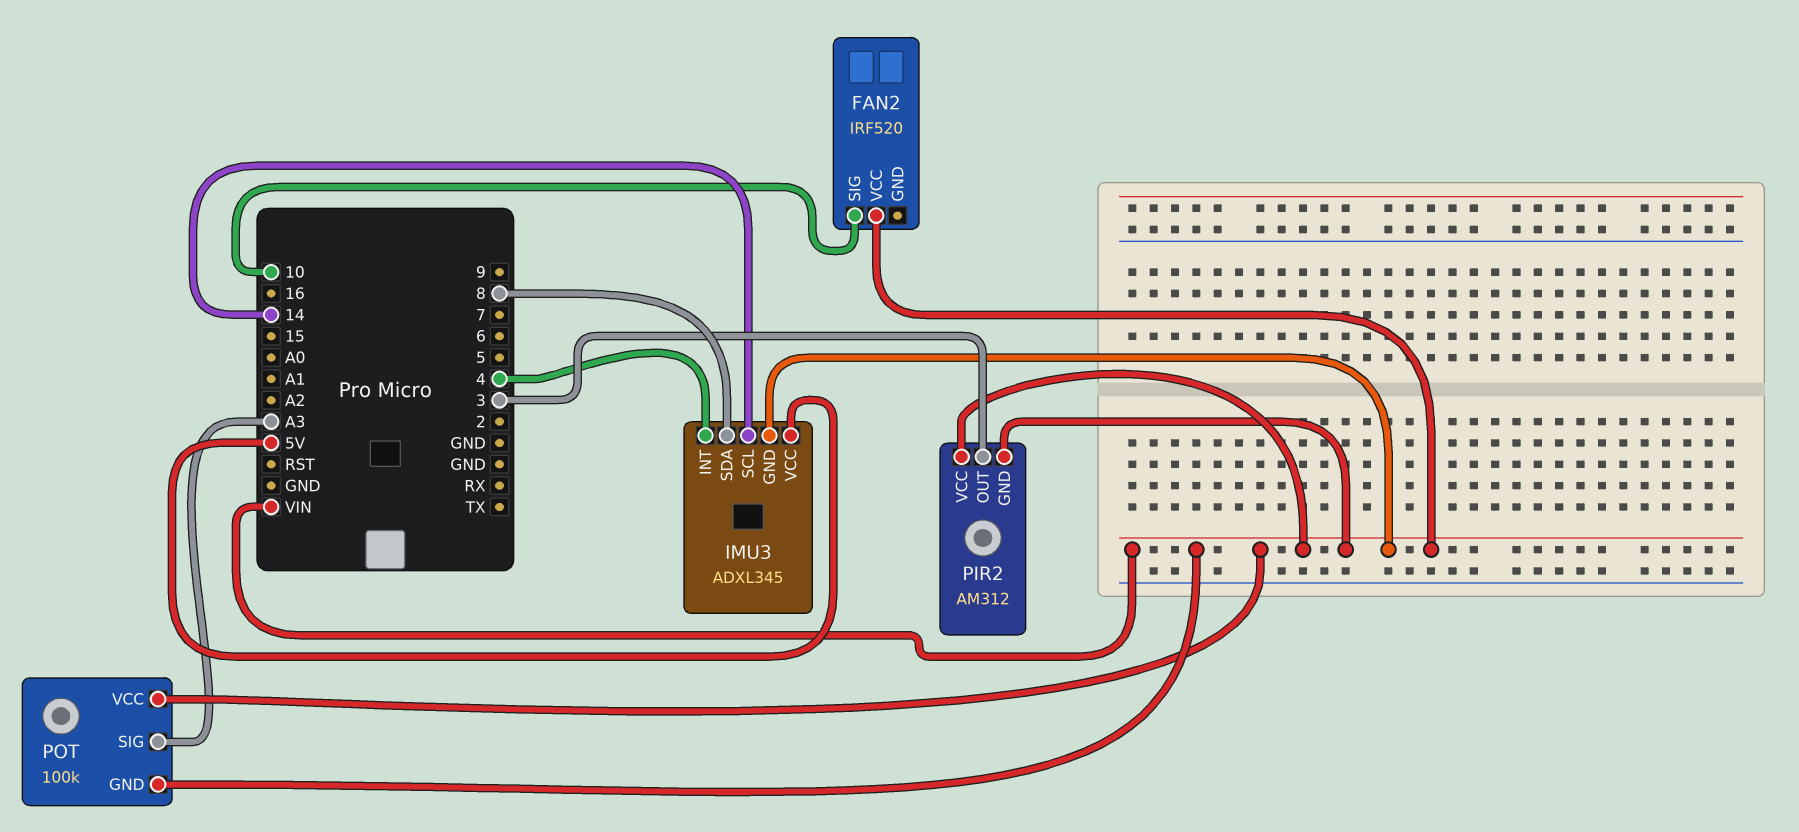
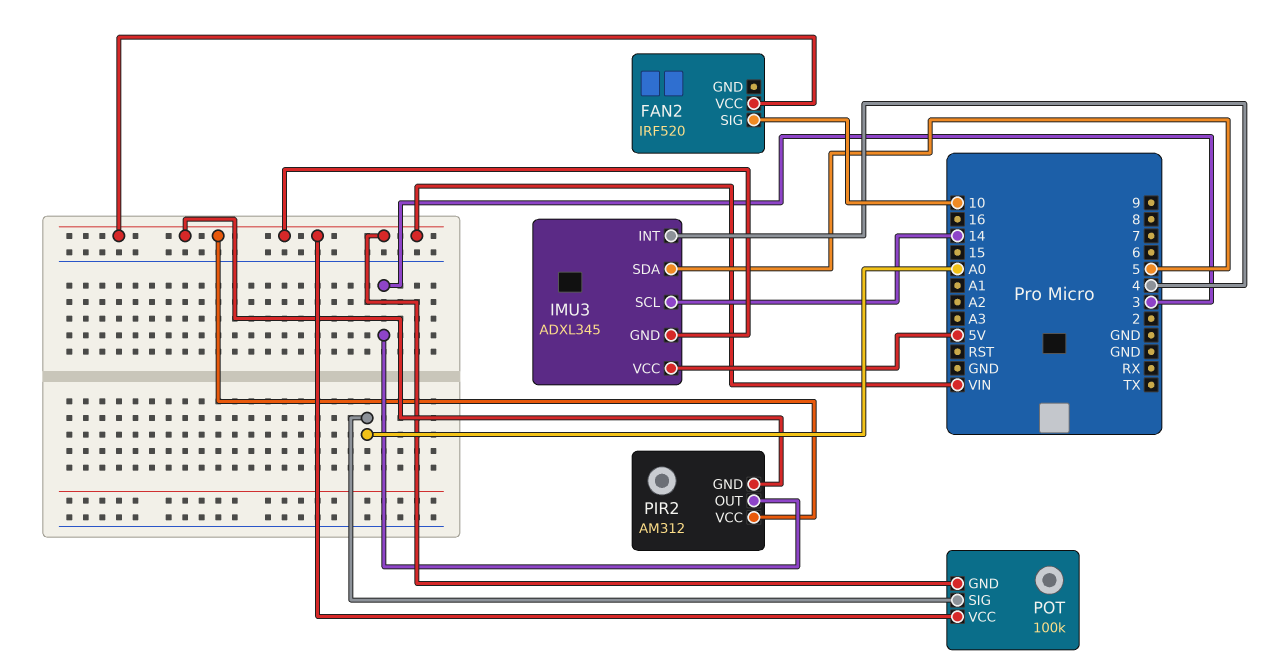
IMU3 pin SDA: 8 -> 5
POT pin SIG: A3 -> A0

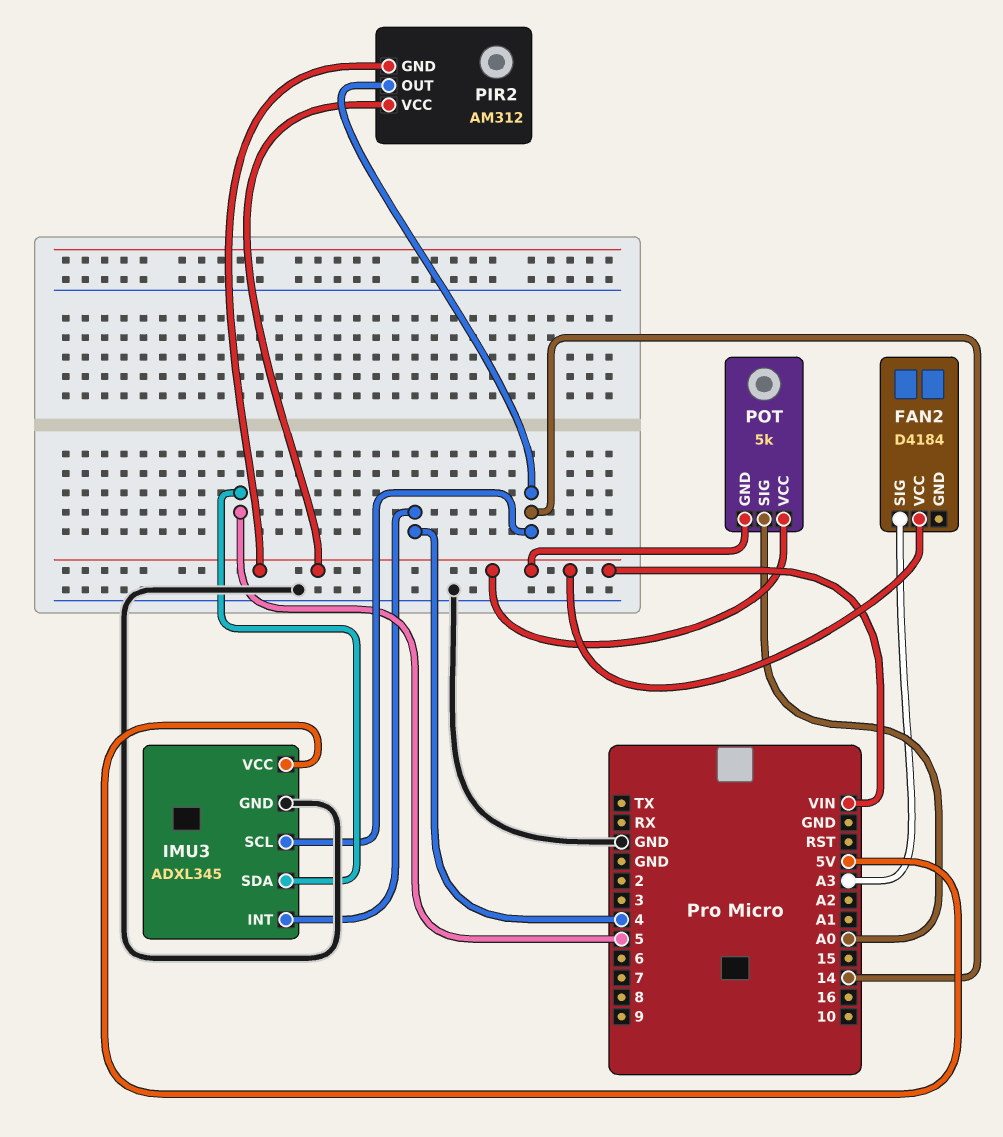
FAN2: IRF520 -> D4184
FAN2 pin SIG: 10 -> A3
IMU3 pin GND: VIN -> GND
PIR2 pin OUT: 3 -> 14
POT: 100k -> 5k

